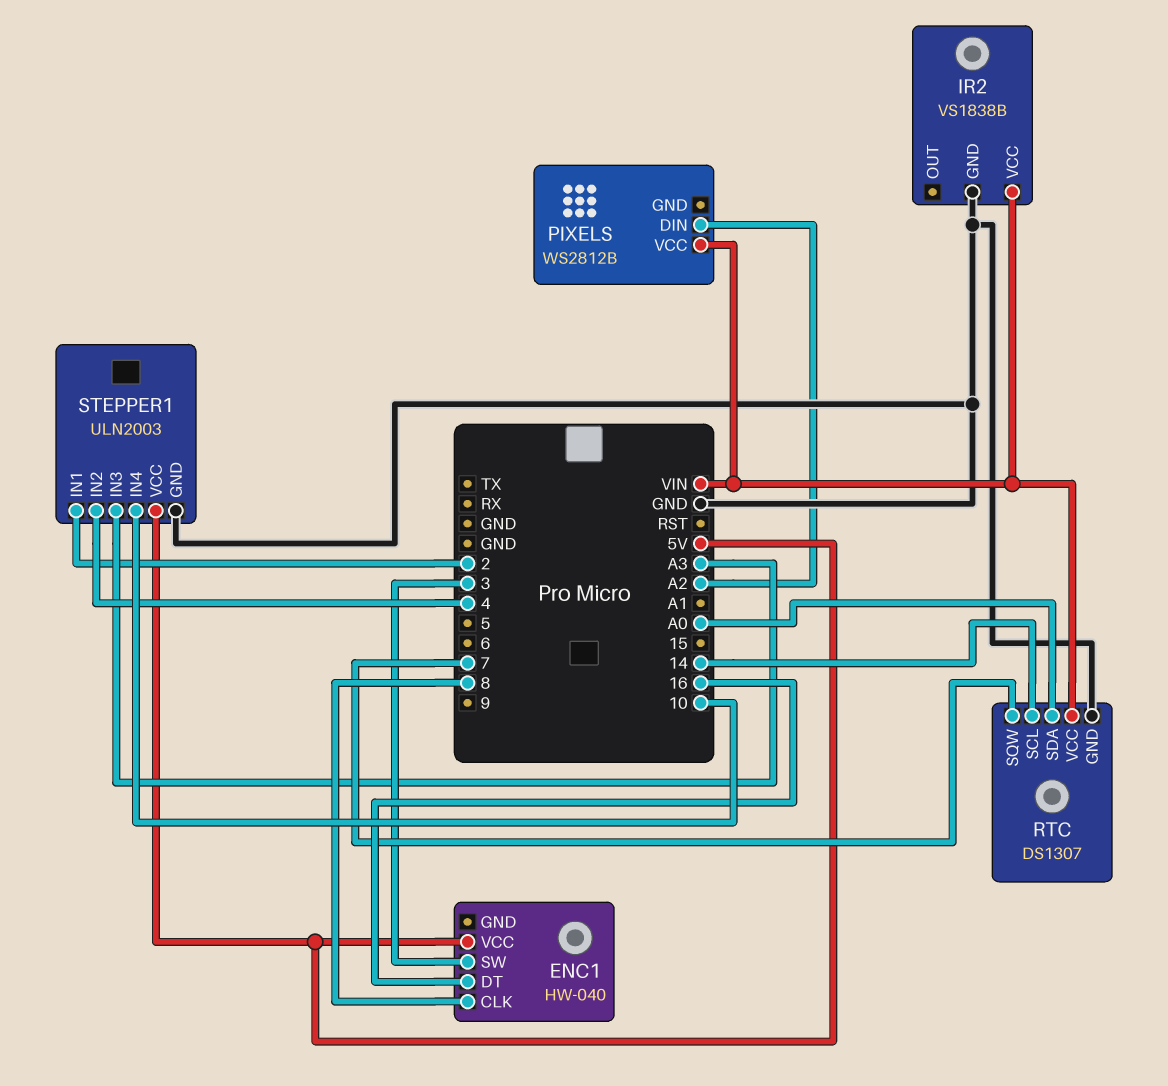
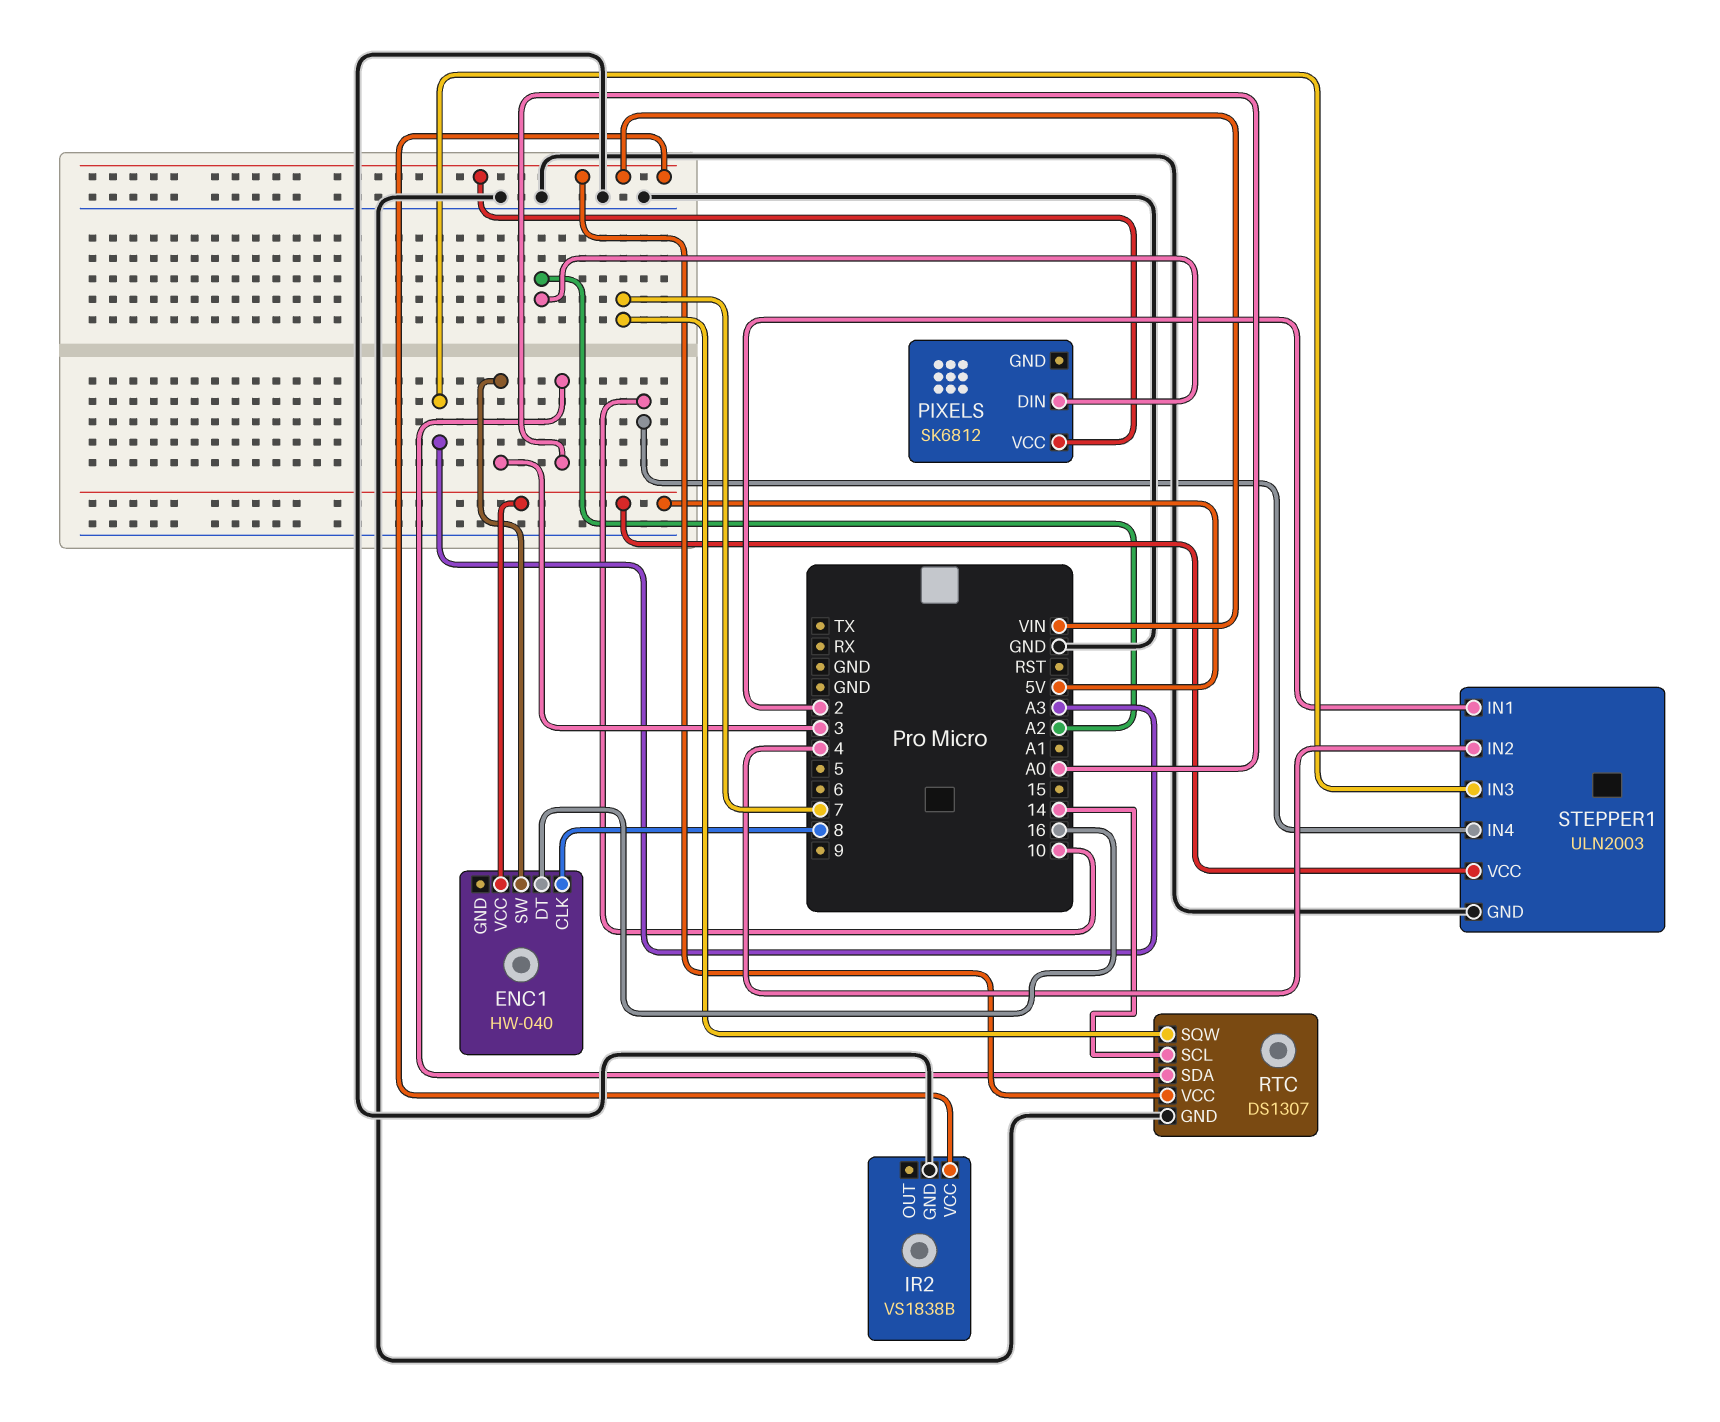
PIXELS: WS2812B -> SK6812

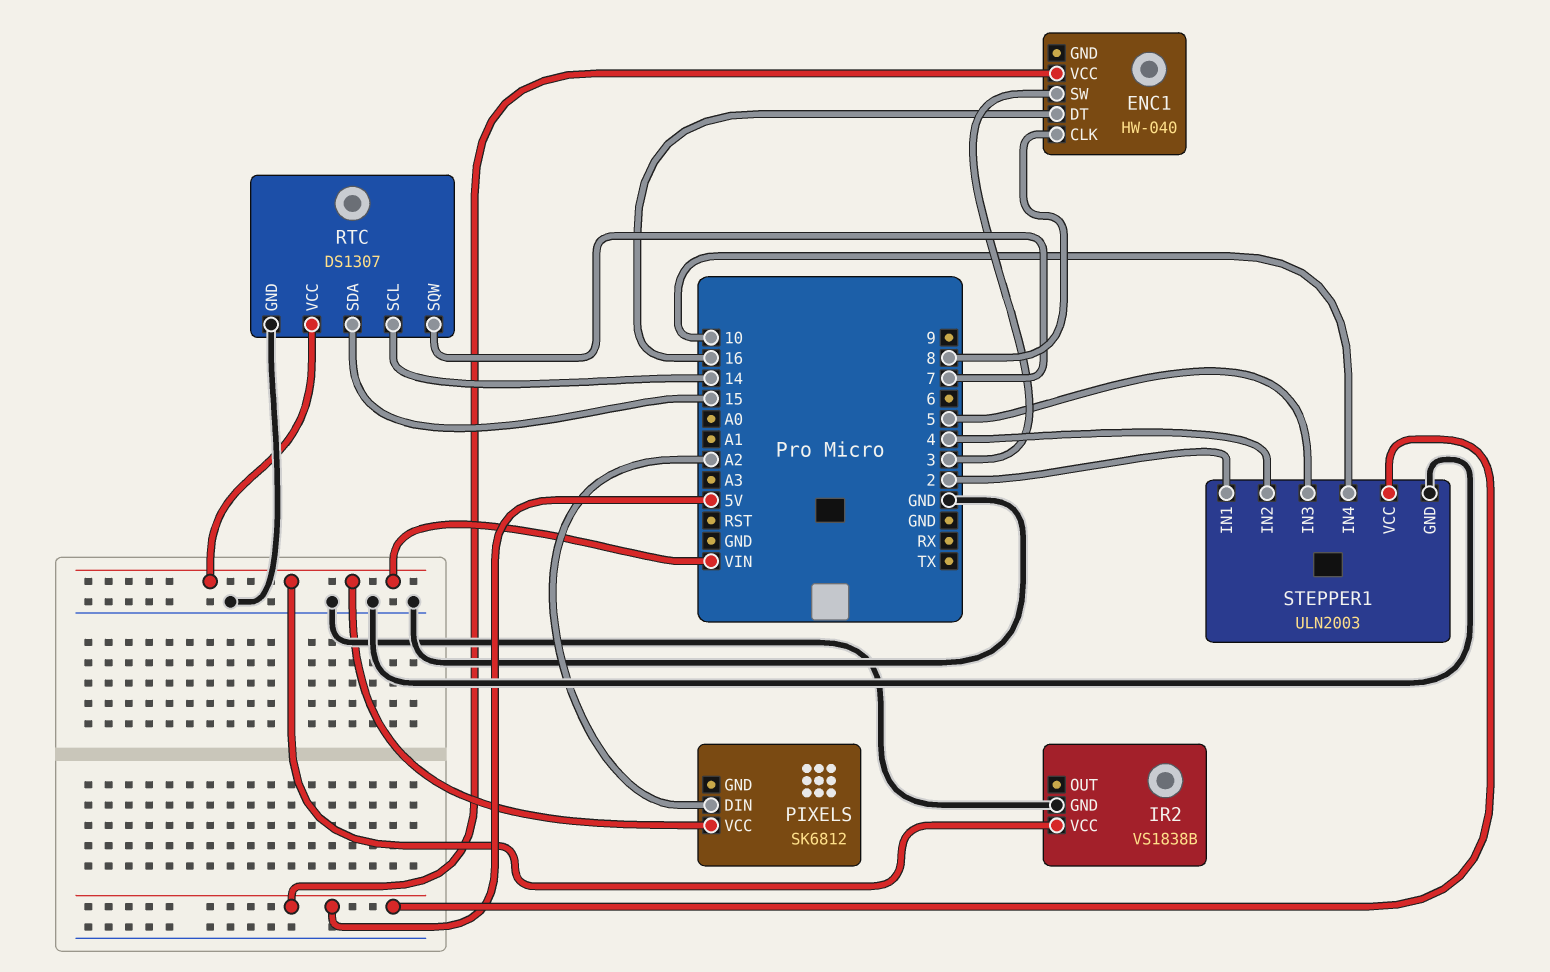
RTC pin SDA: A0 -> 15
STEPPER1 pin IN3: A3 -> 5

